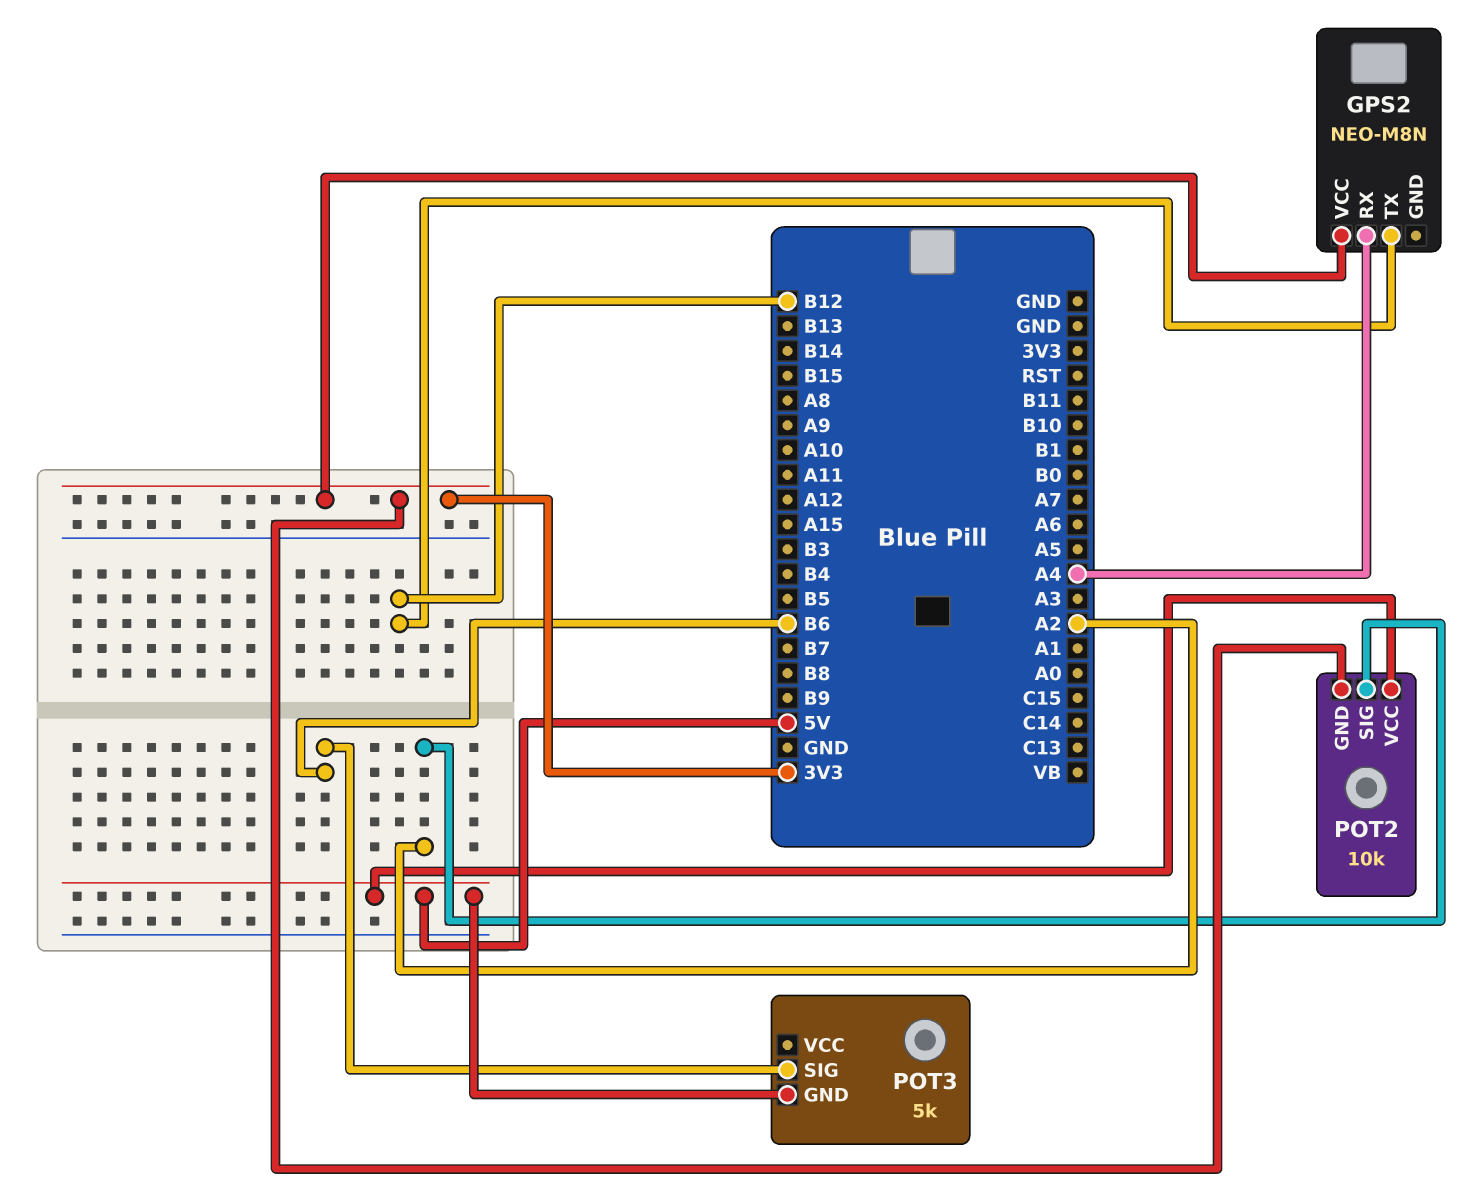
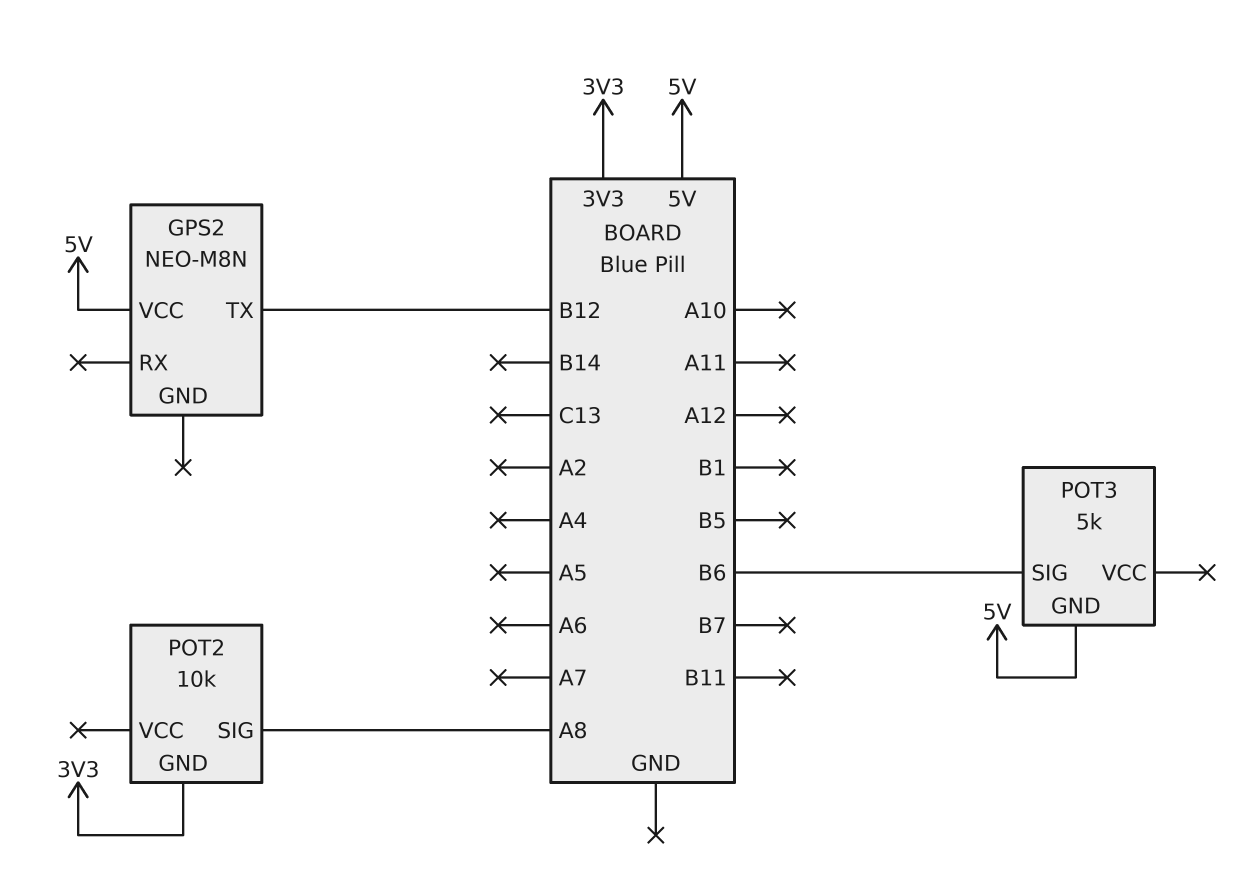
GPS2 pin RX: A4 -> none
GPS2 pin VCC: 3V3 -> 5V
POT2 pin SIG: A2 -> A8
POT2 pin VCC: 5V -> none

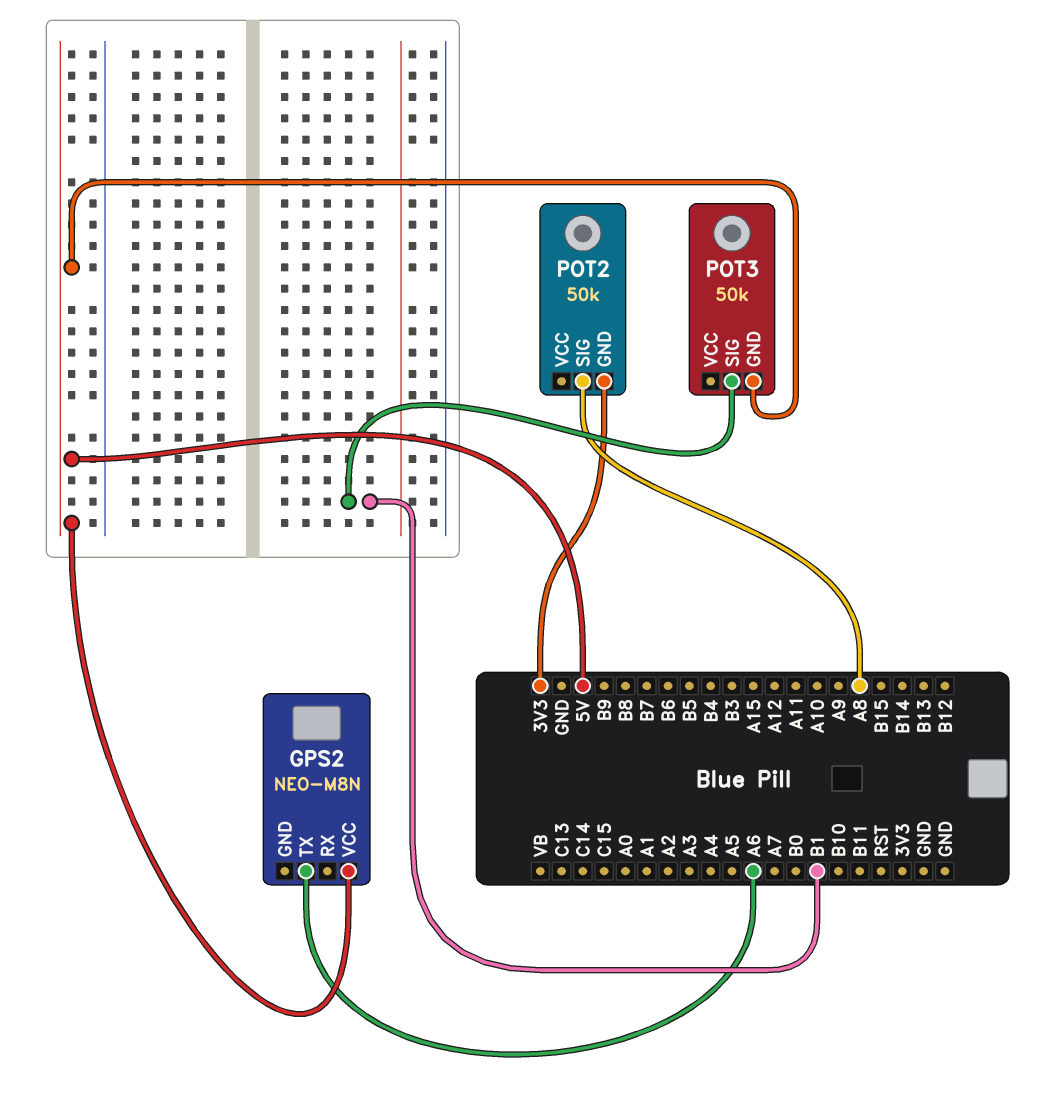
GPS2 pin TX: B12 -> A6
POT2: 10k -> 50k
POT3: 5k -> 50k
POT3 pin SIG: B6 -> B1

